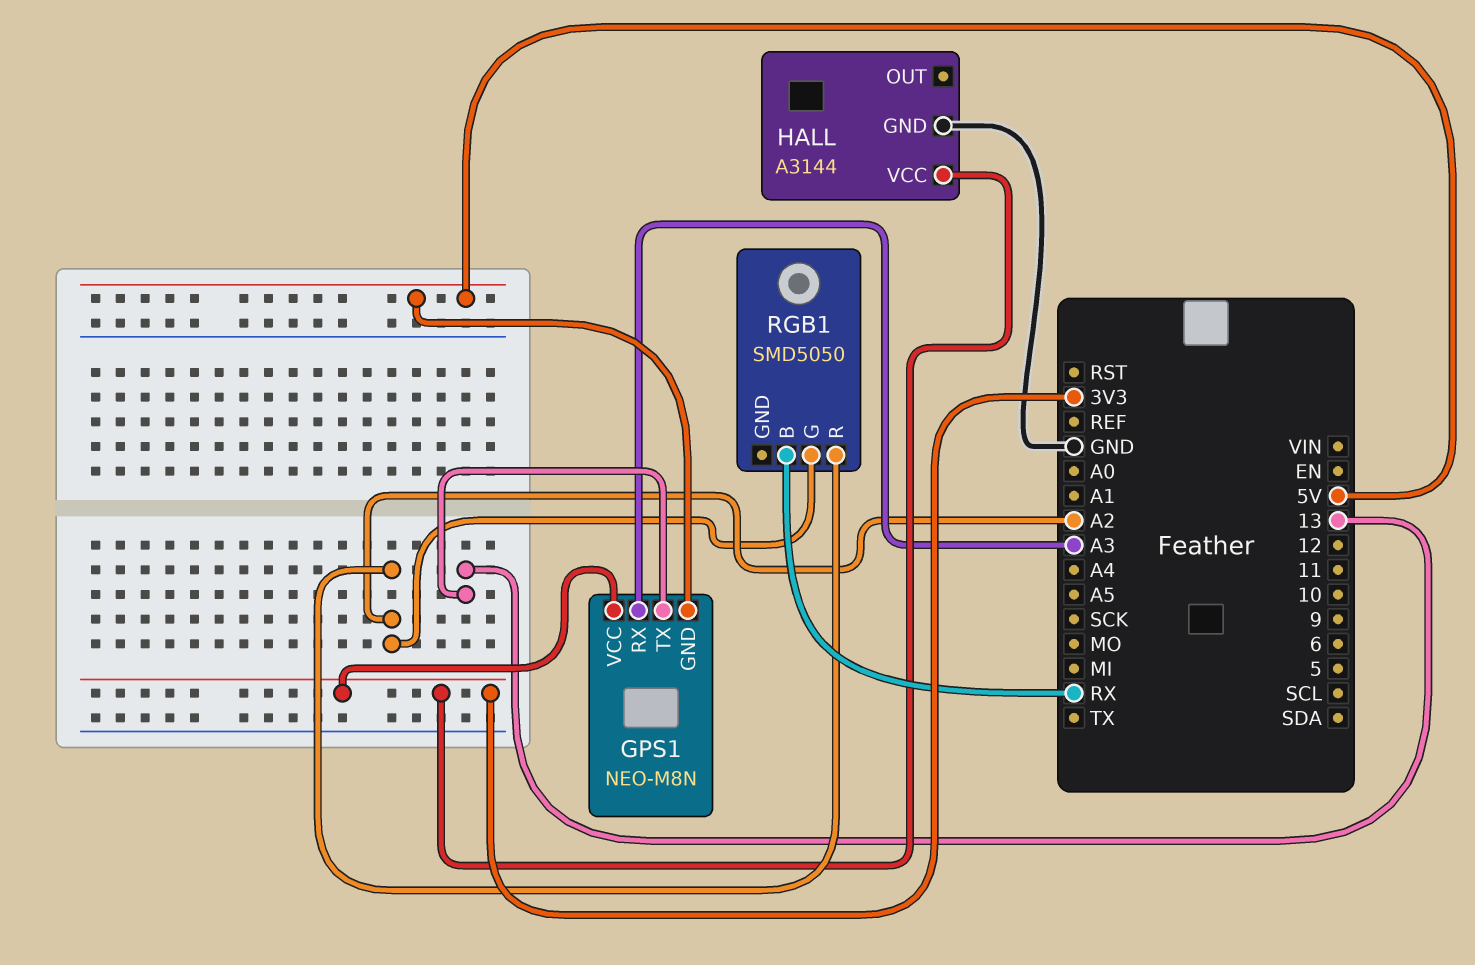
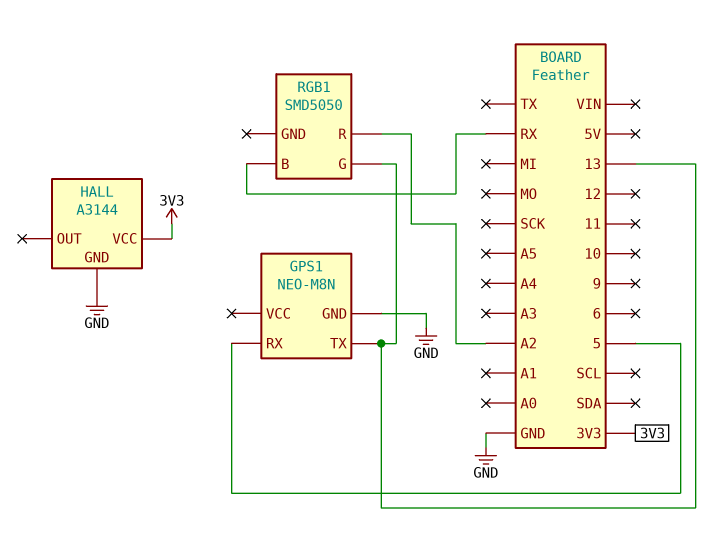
GPS1 pin GND: 5V -> GND
GPS1 pin RX: A3 -> 5
GPS1 pin VCC: 3V3 -> none
RGB1 pin G: A2 -> 13

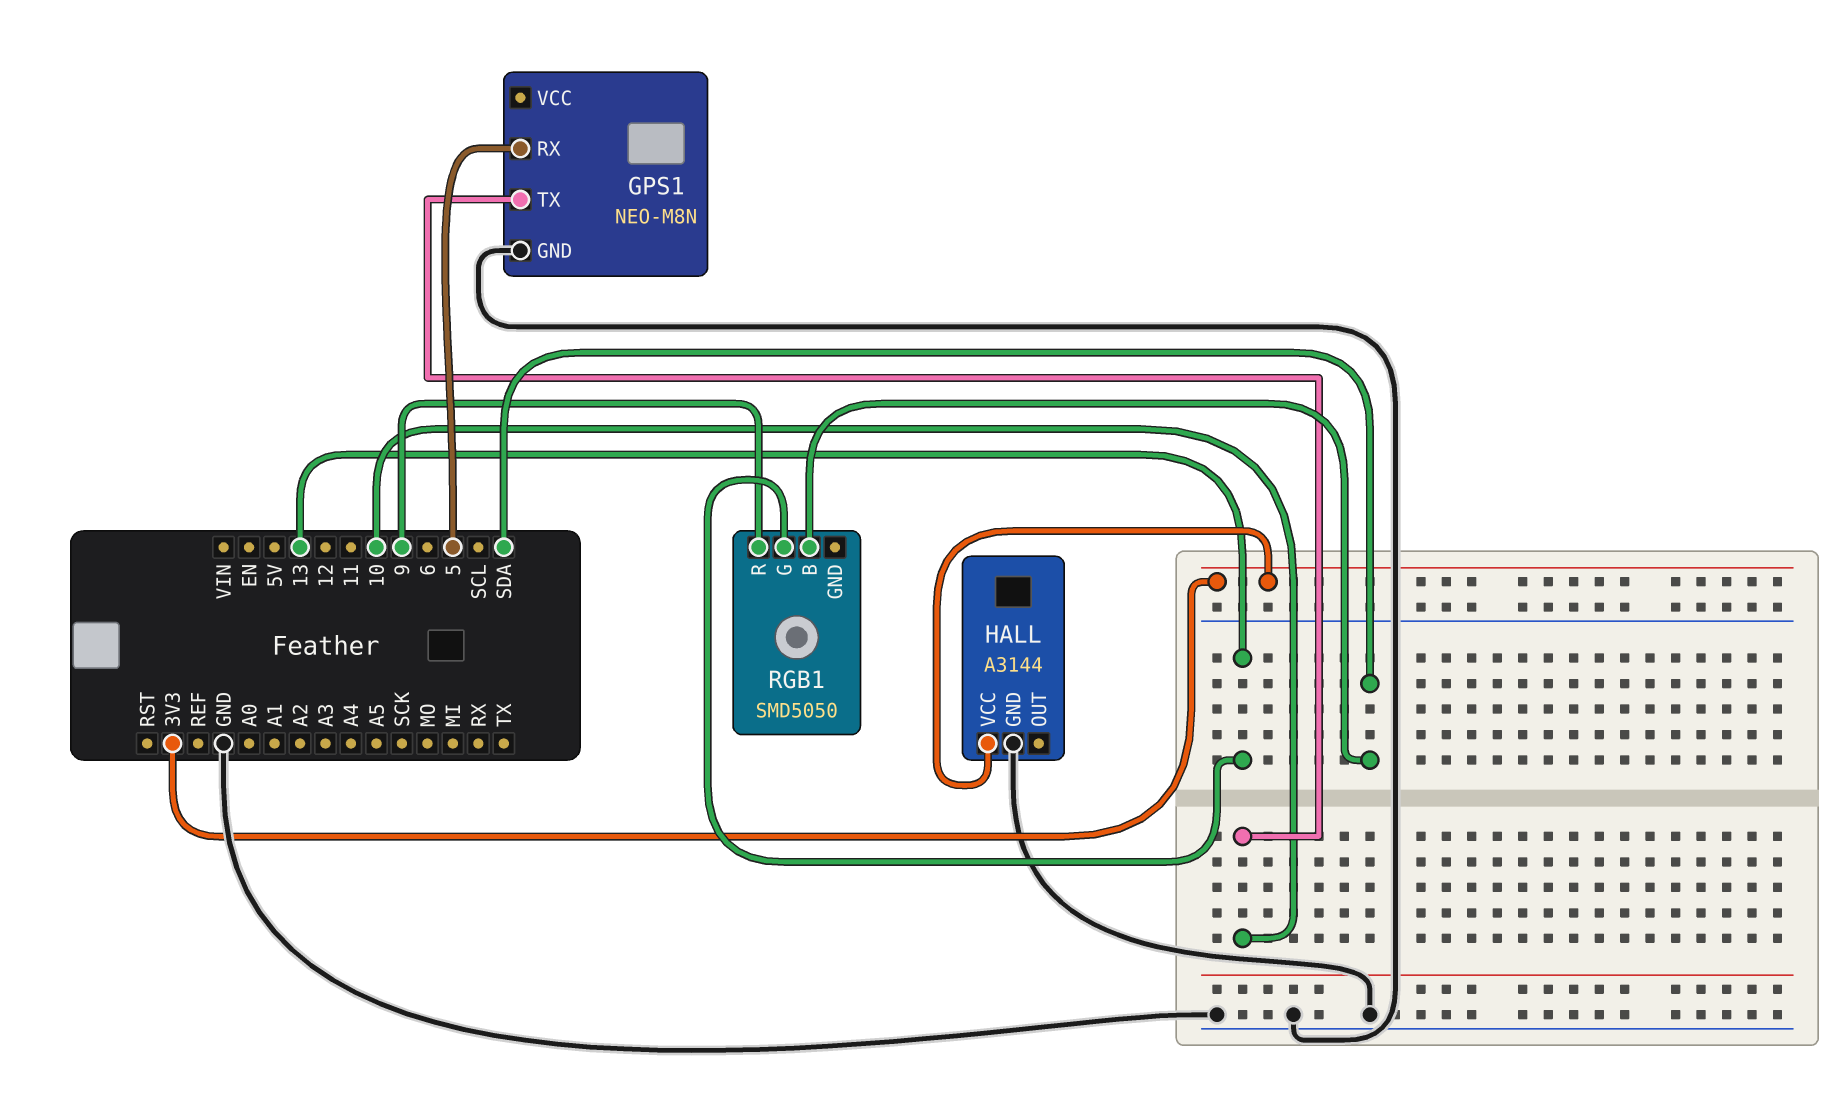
GPS1 pin TX: 13 -> 10
RGB1 pin B: RX -> SDA
RGB1 pin R: A2 -> 9

